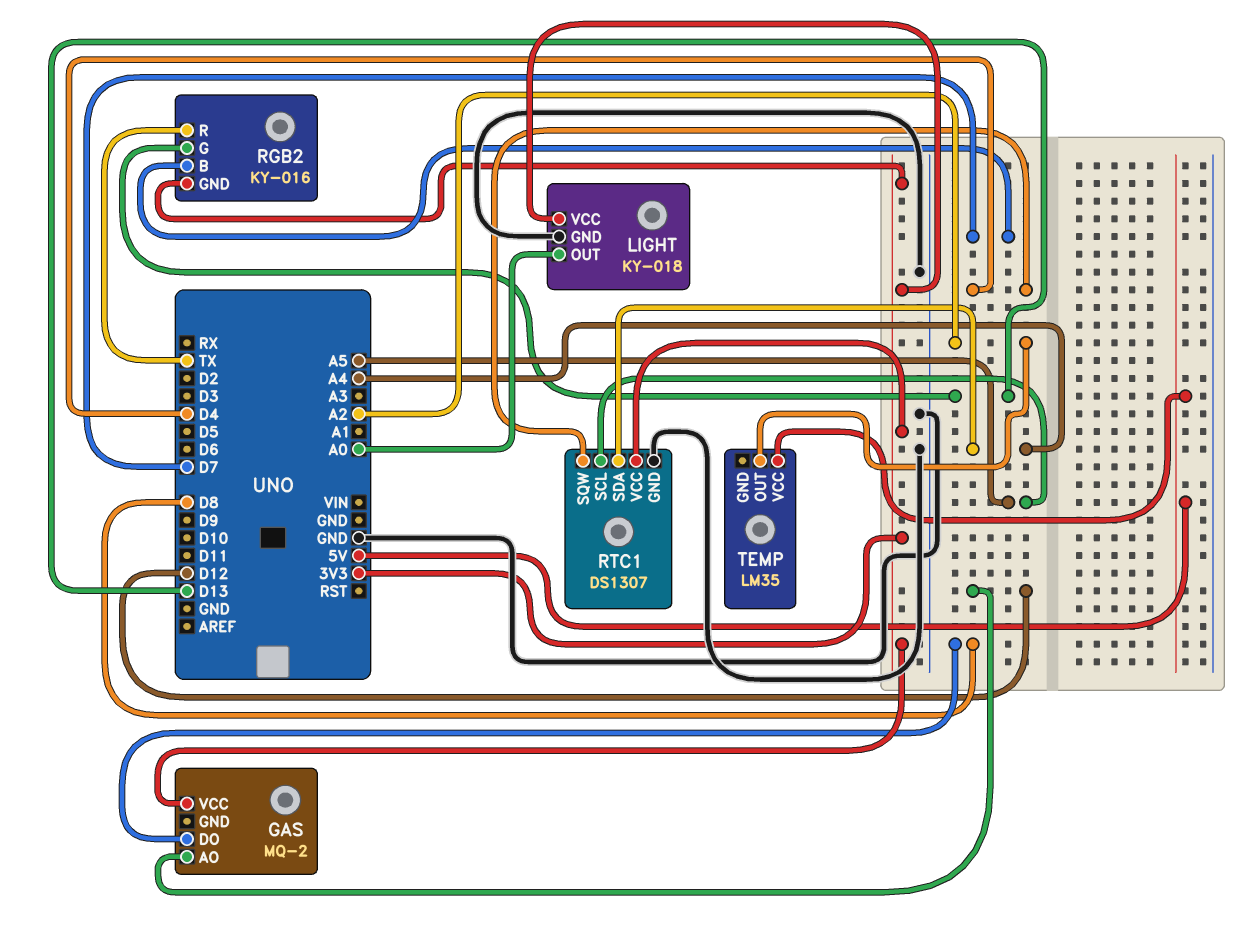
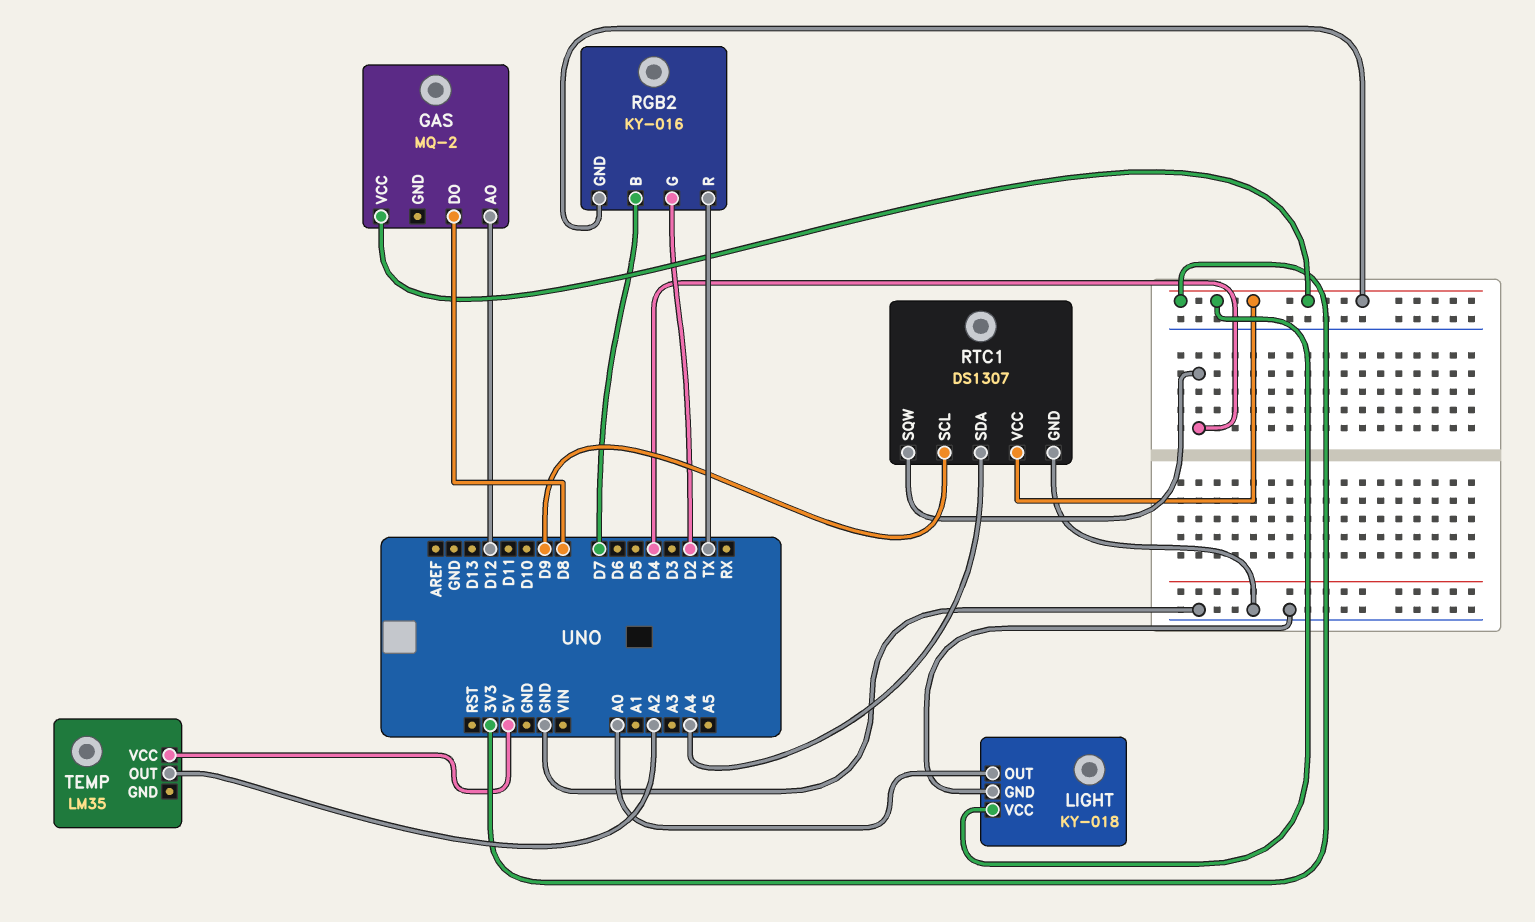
RGB2 pin G: D13 -> D2
RTC1 pin SCL: A5 -> D9

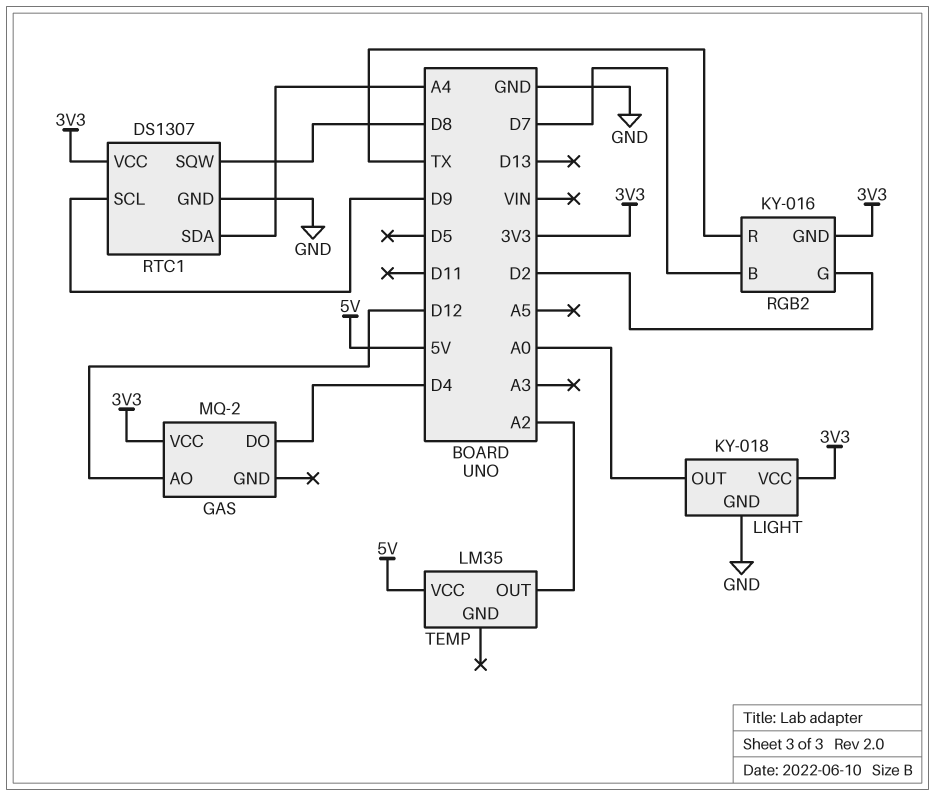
GAS pin DO: D8 -> D4
RTC1 pin SQW: D4 -> D8

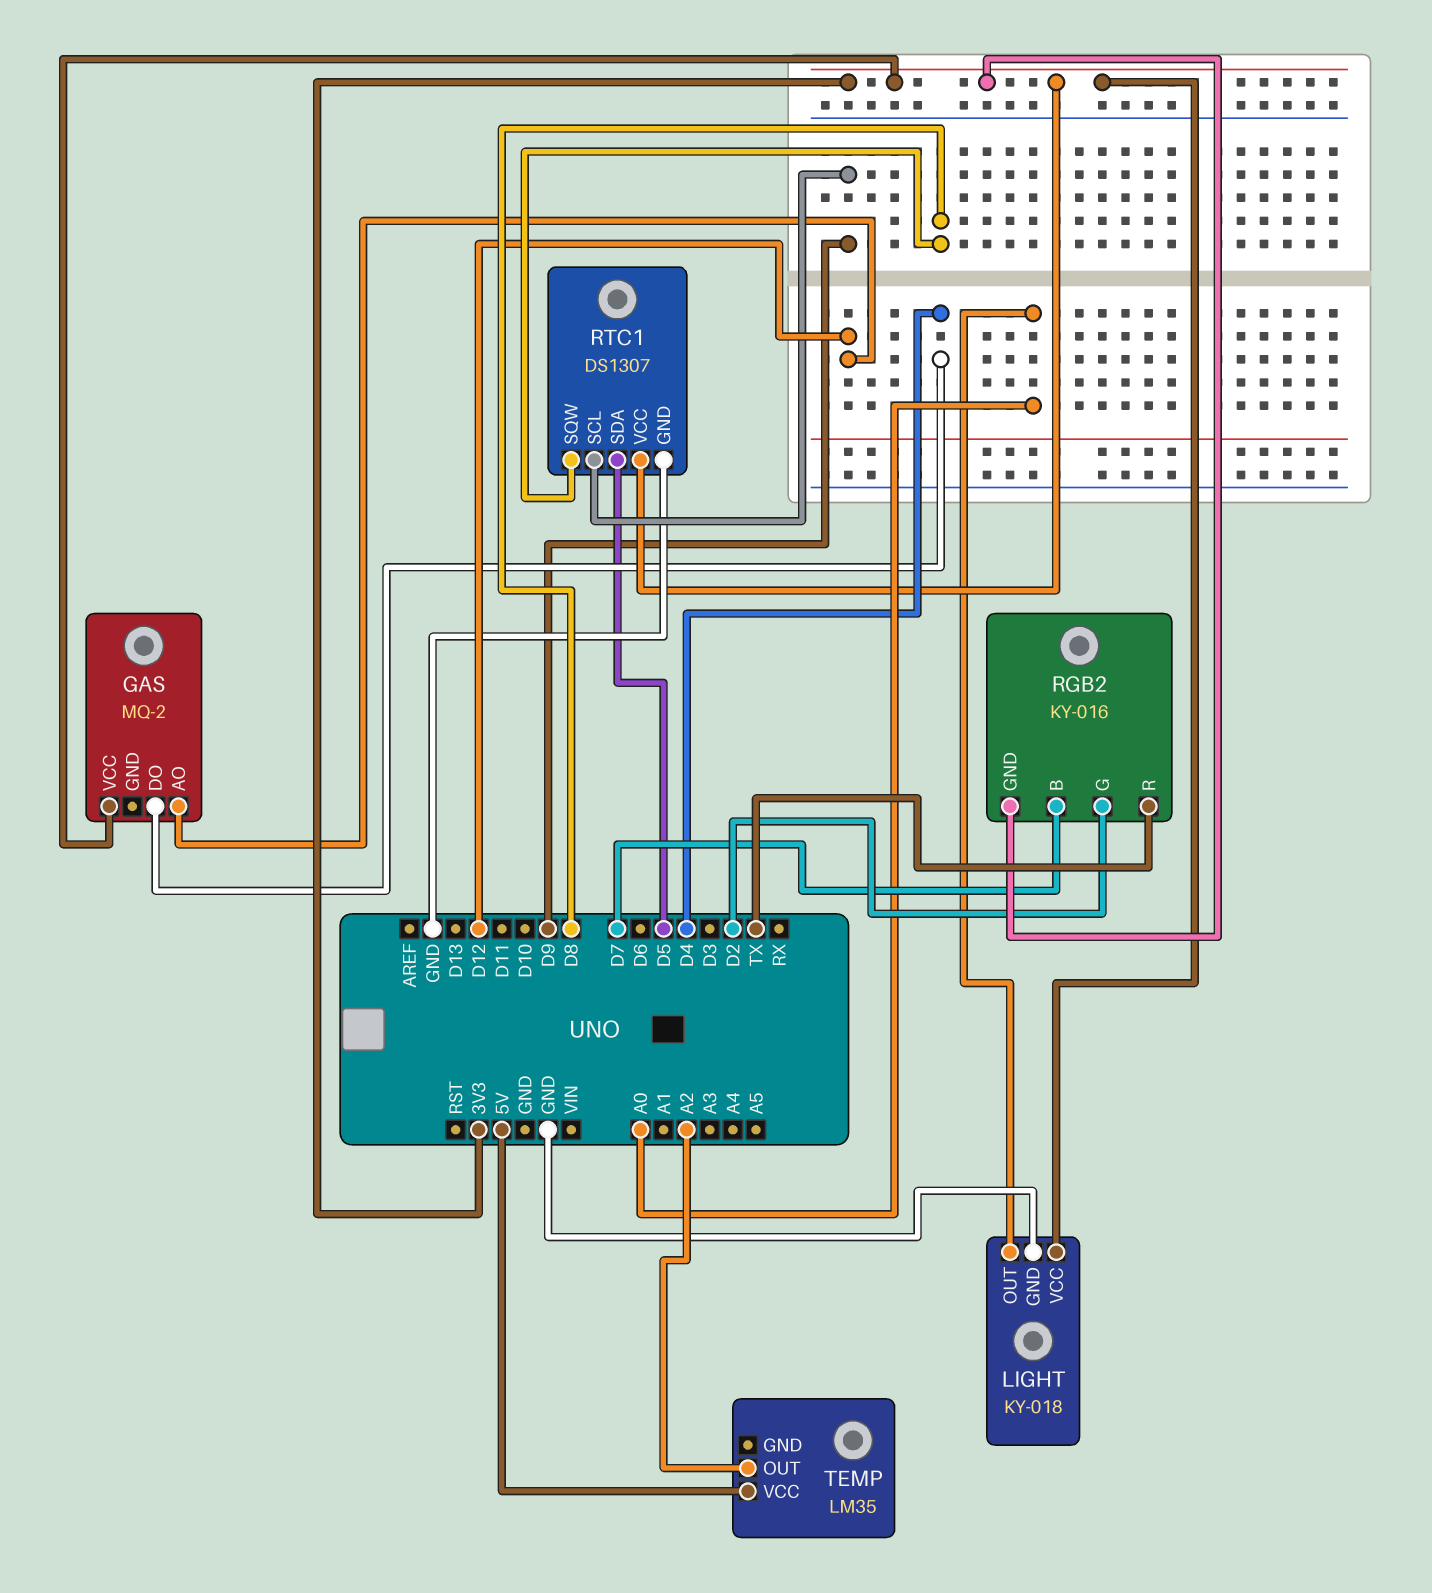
RTC1 pin SDA: A4 -> D5

